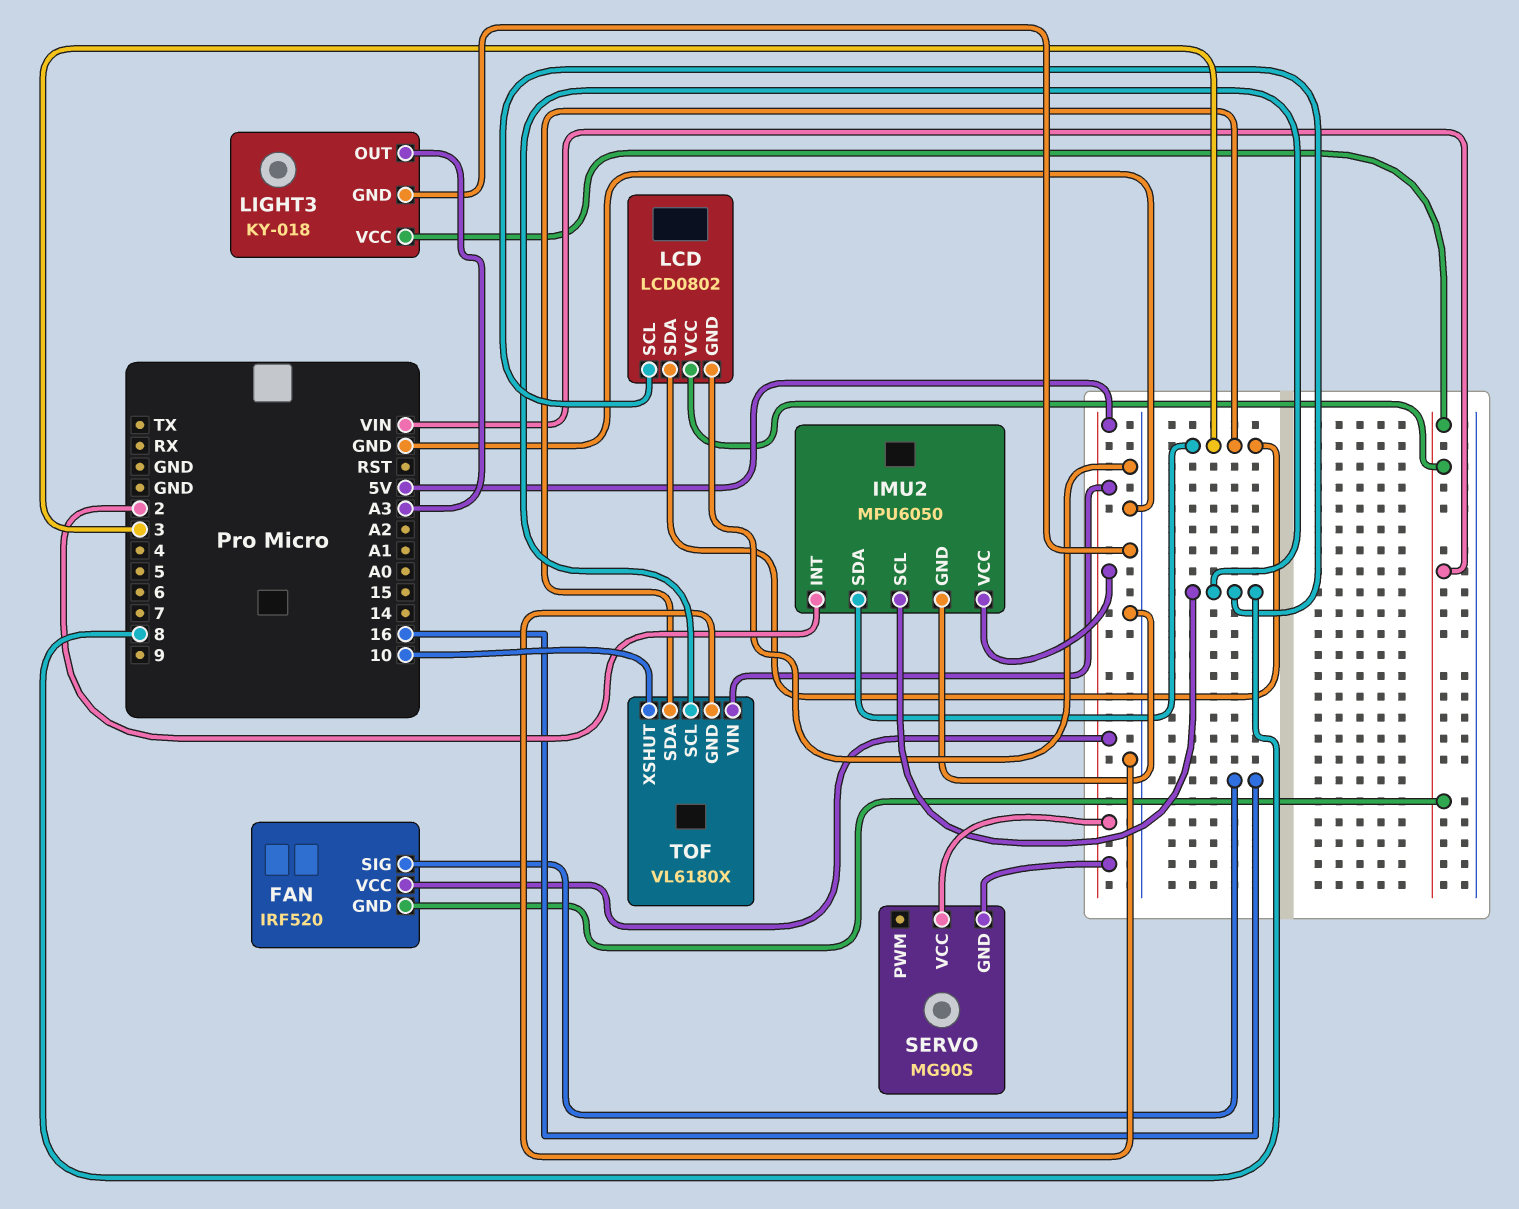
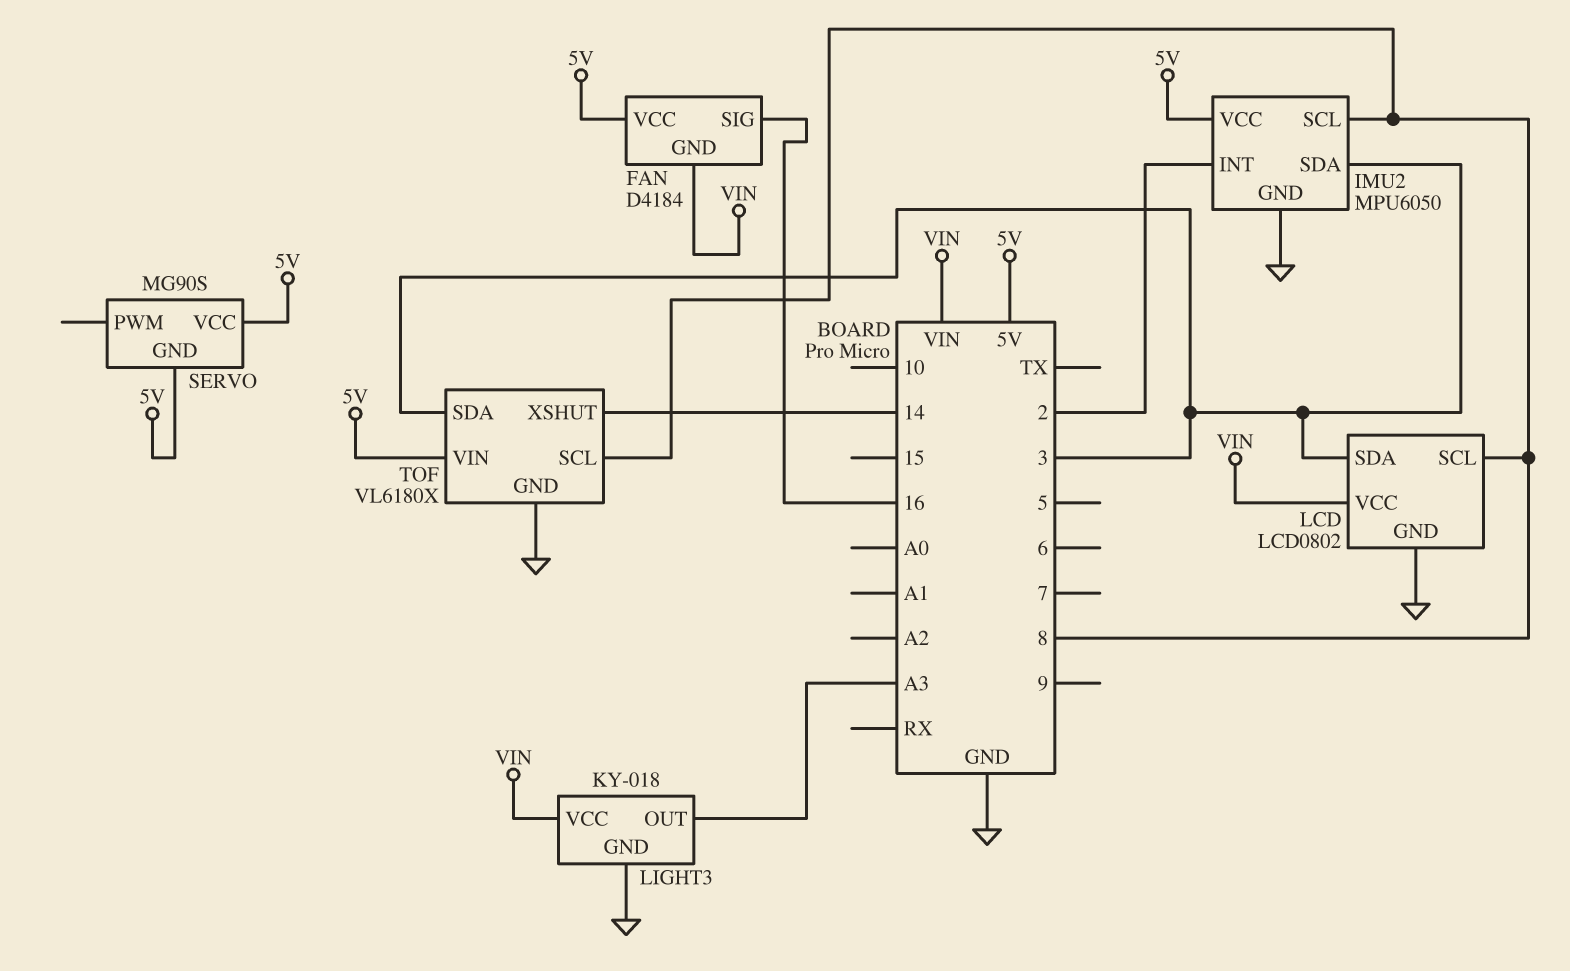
FAN: IRF520 -> D4184
TOF pin XSHUT: 10 -> 14

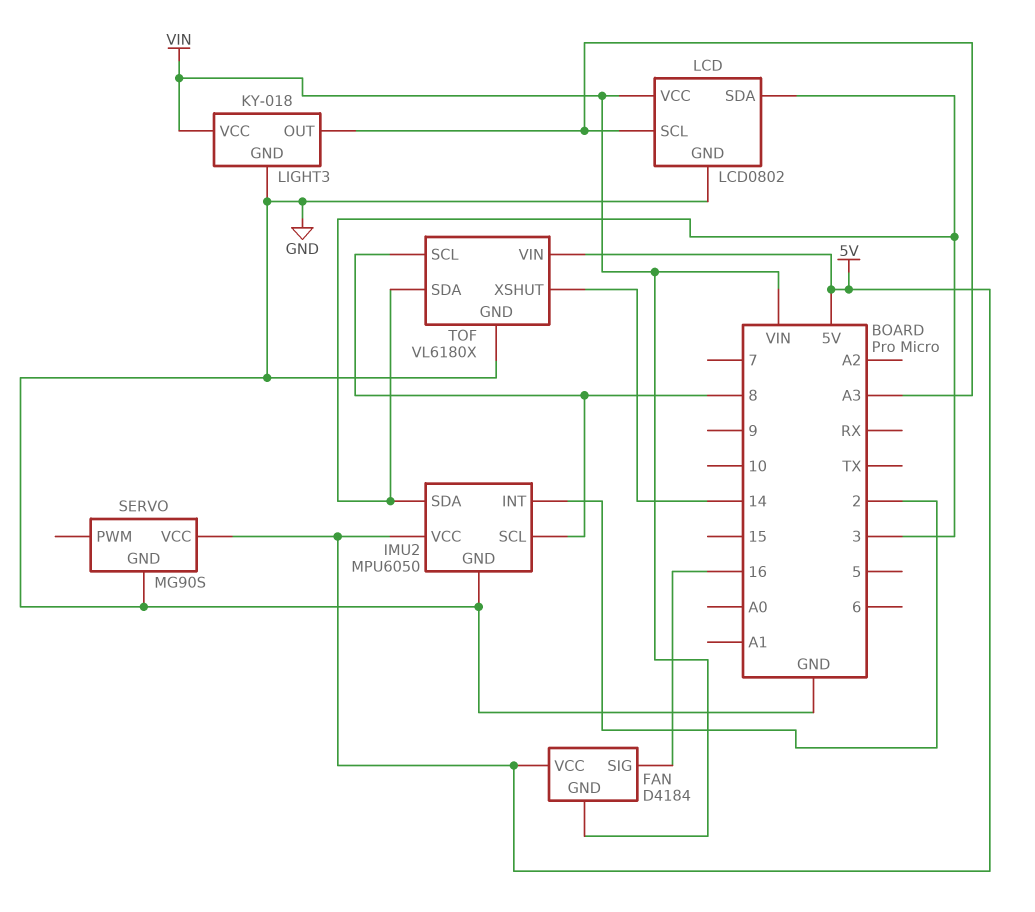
LCD pin SCL: 8 -> A3
SERVO pin GND: 5V -> GND

